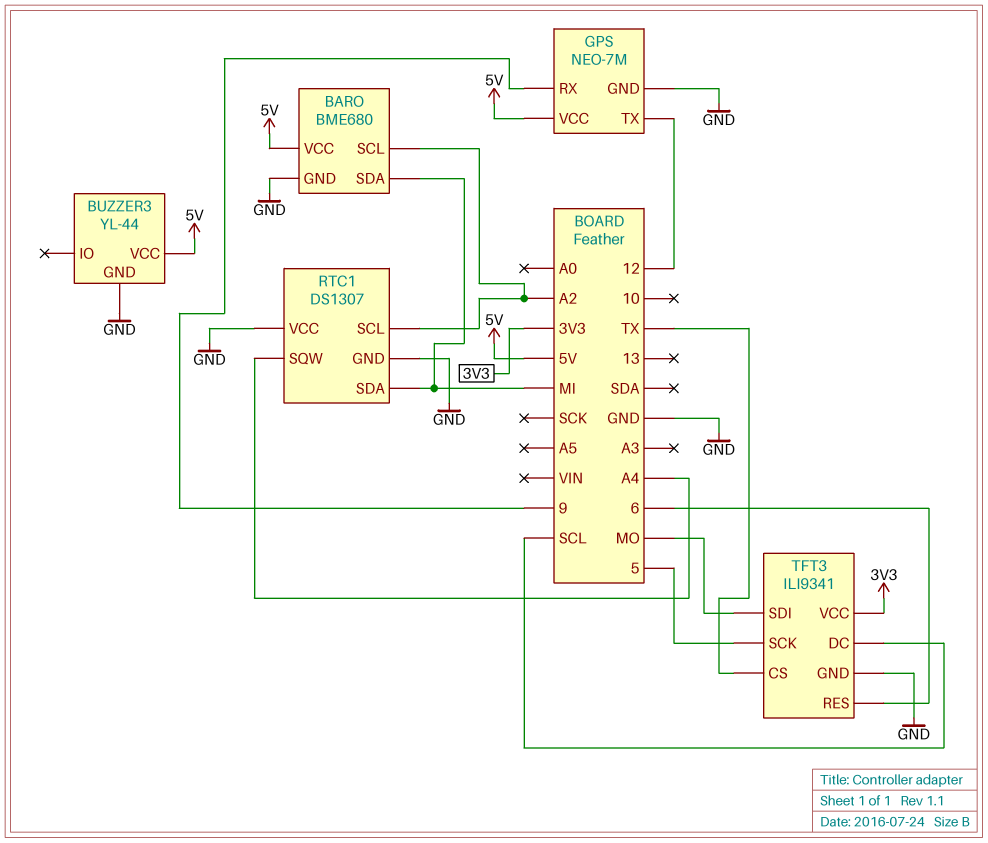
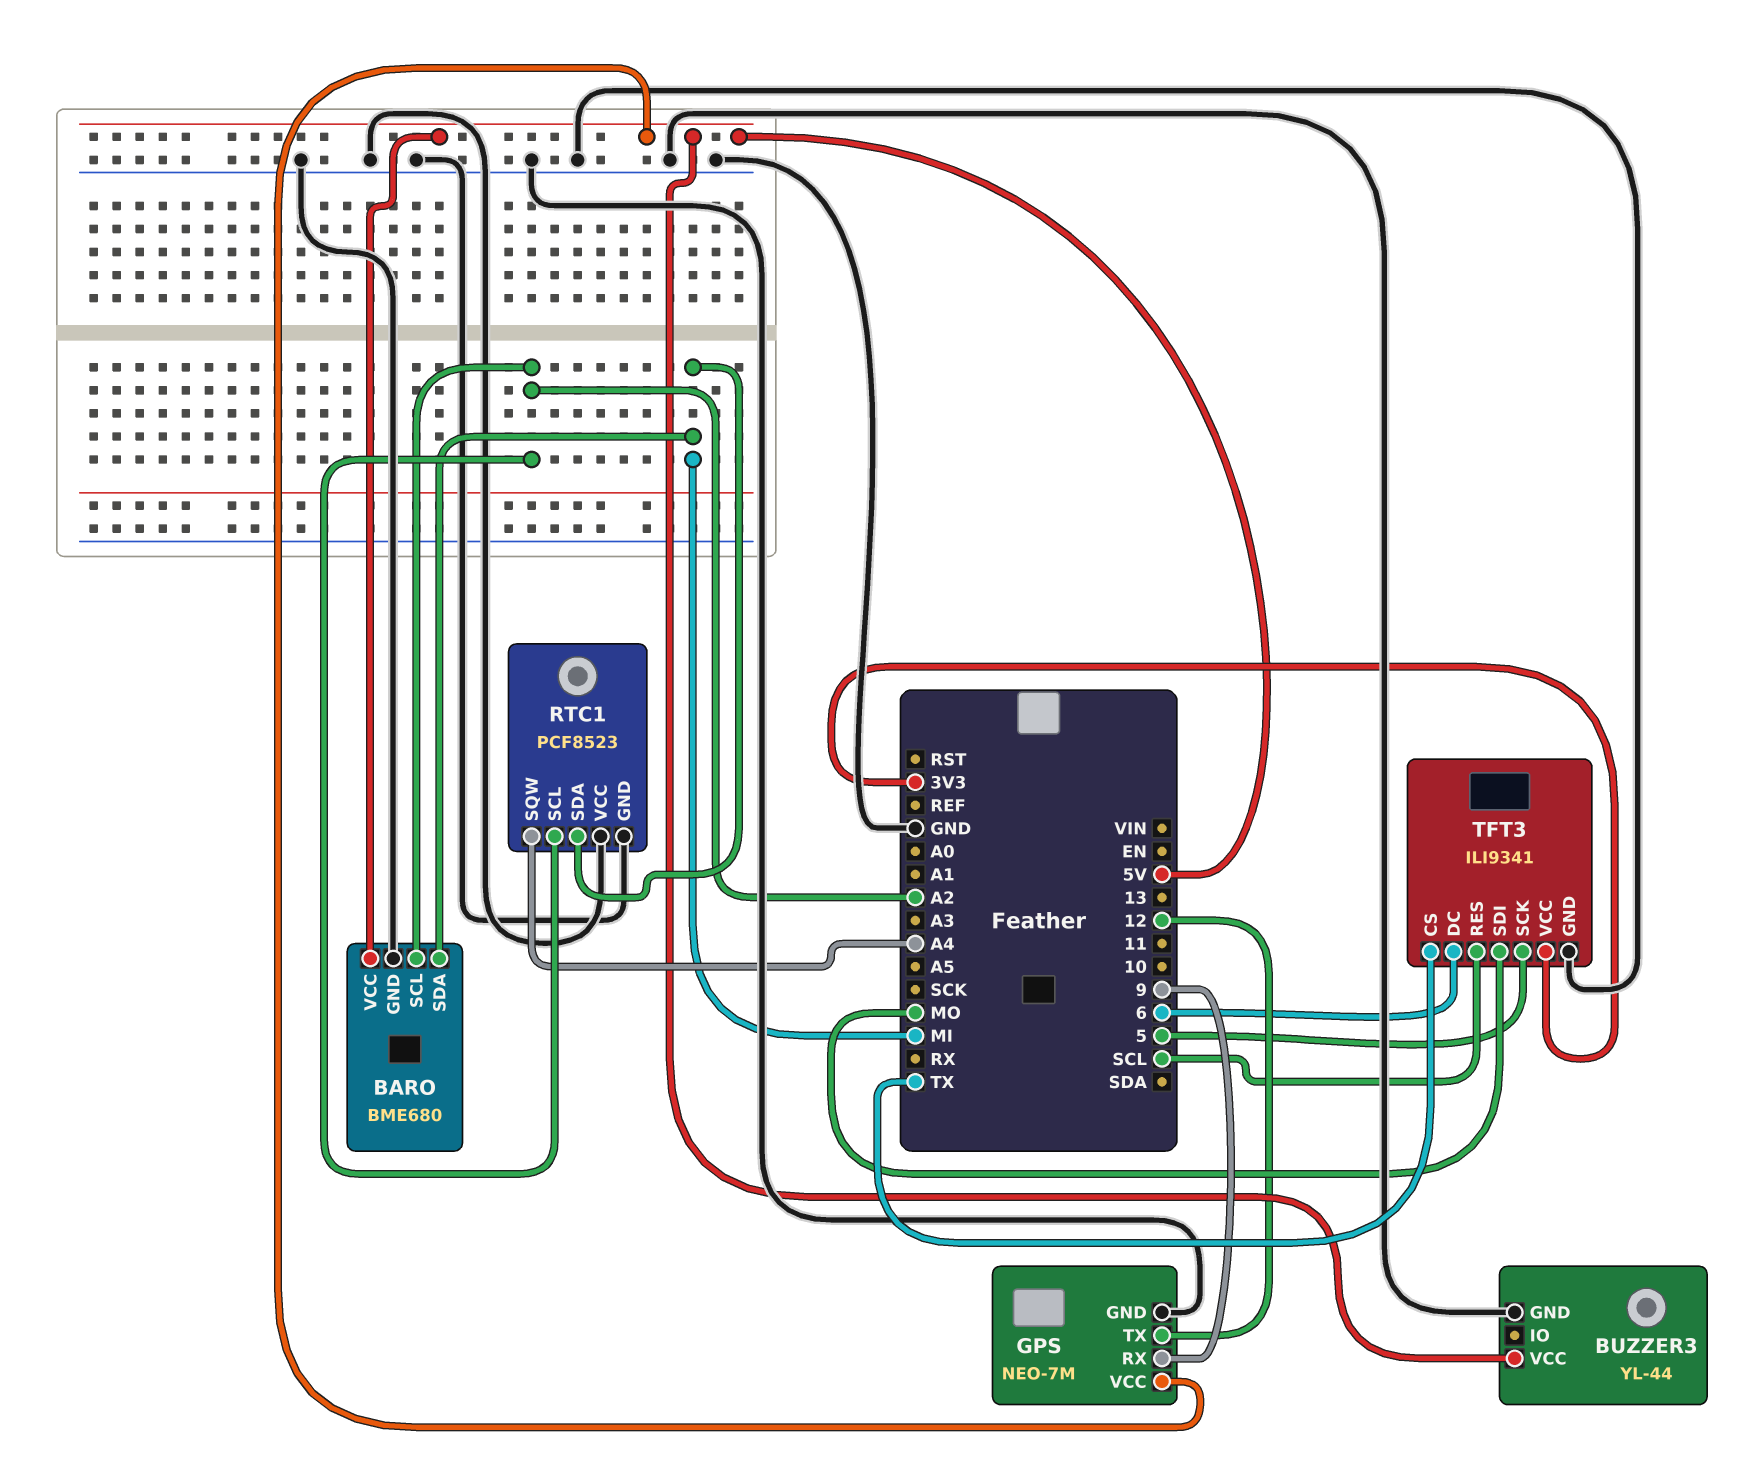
RTC1: DS1307 -> PCF8523
TFT3 pin DC: SCL -> 6
TFT3 pin RES: 6 -> SCL

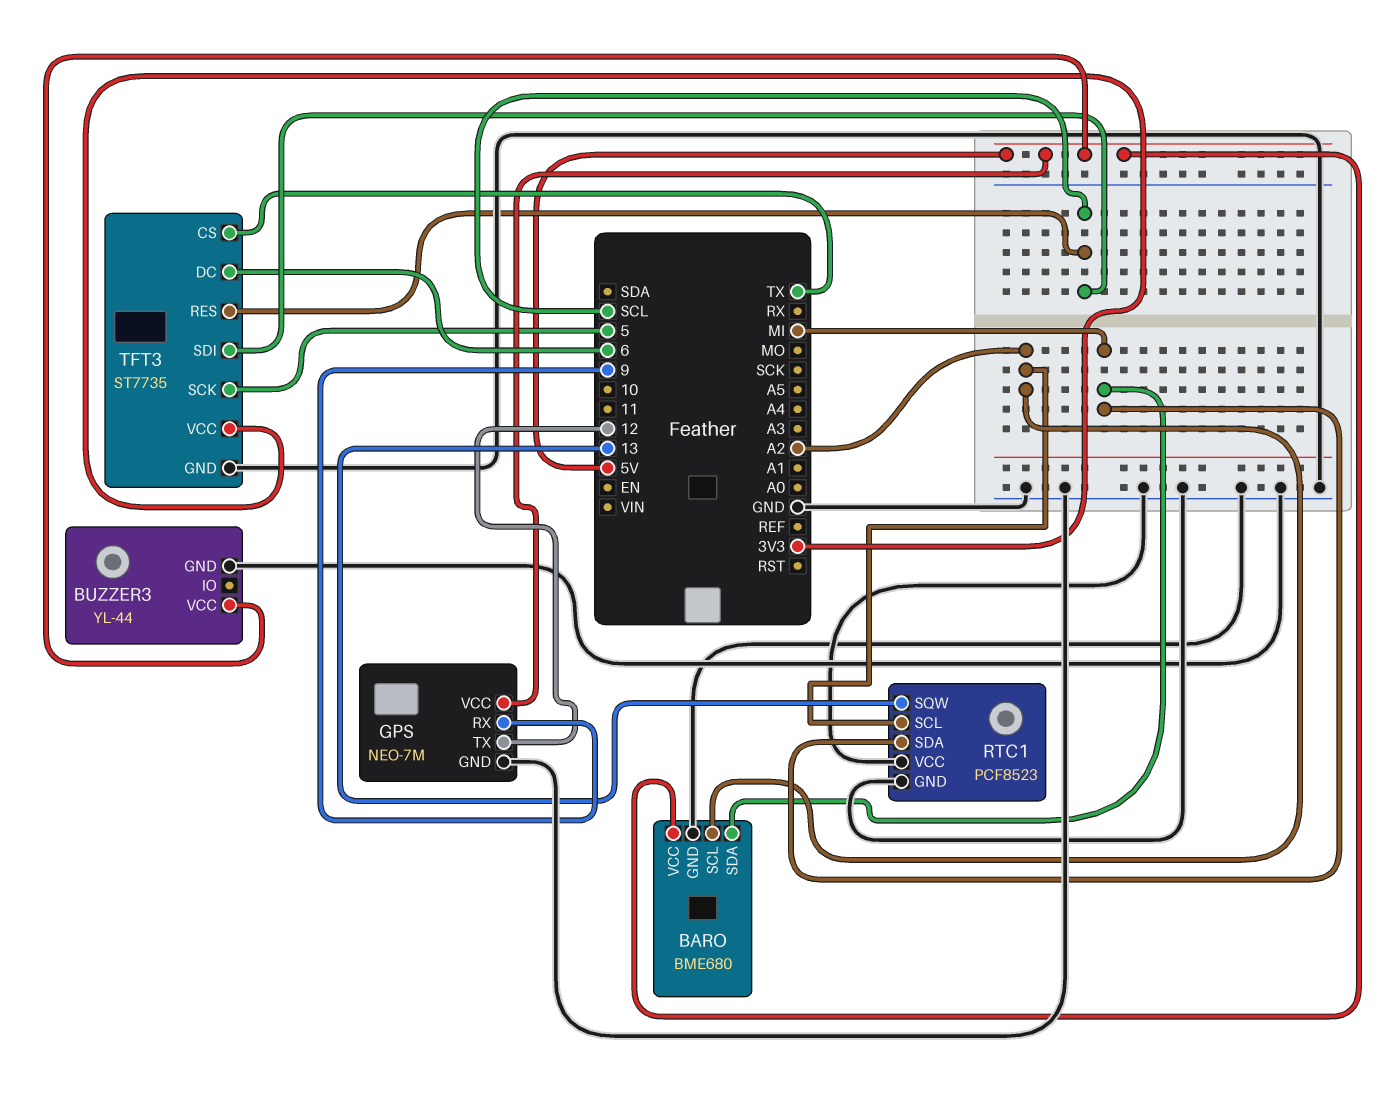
RTC1 pin SQW: A4 -> 13
TFT3: ILI9341 -> ST7735
TFT3 pin SDI: MO -> SCL

